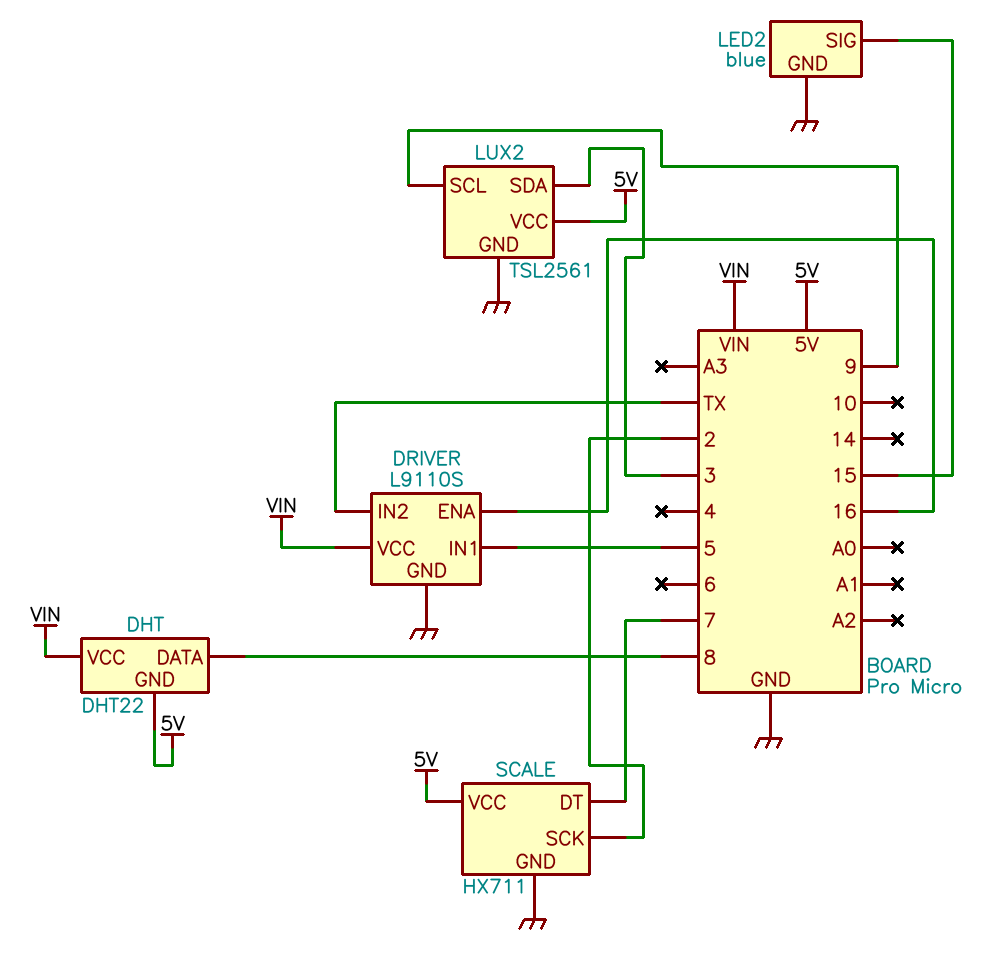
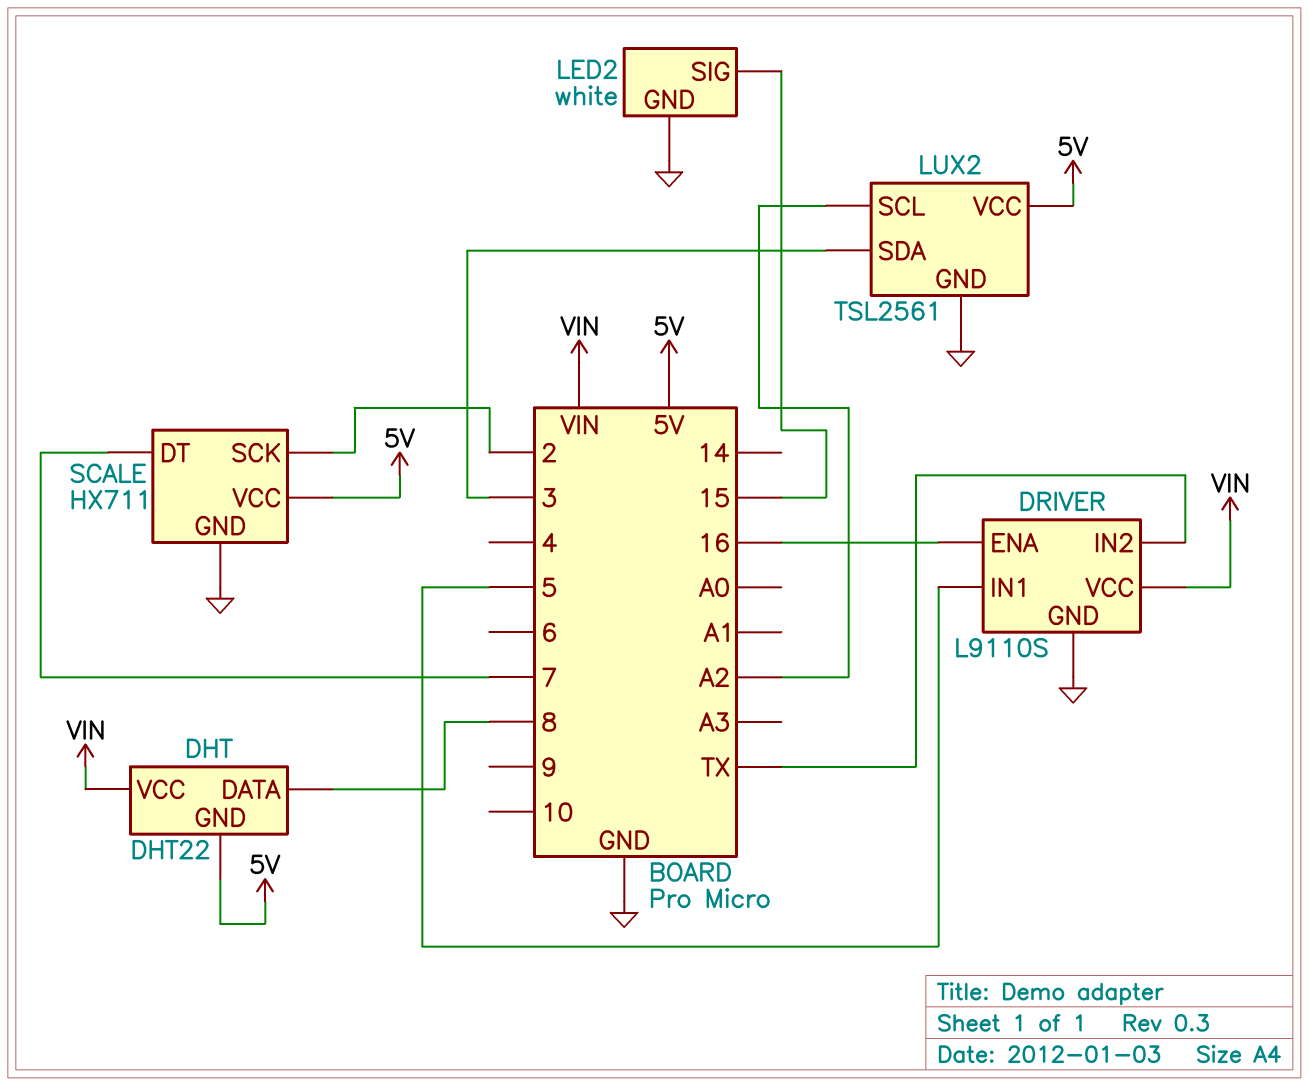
LED2: blue -> white
LUX2 pin SCL: 9 -> A2

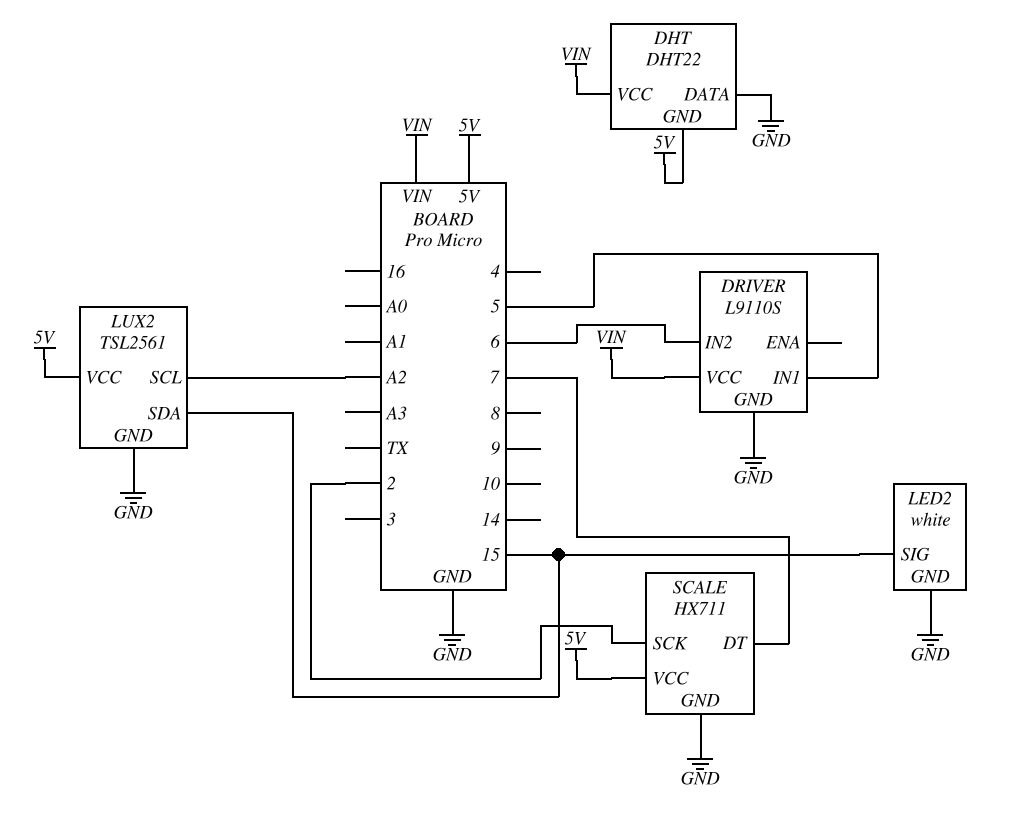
DHT pin DATA: 8 -> GND
DRIVER pin ENA: 16 -> none
DRIVER pin IN2: TX -> 6
LUX2 pin SDA: 3 -> 15

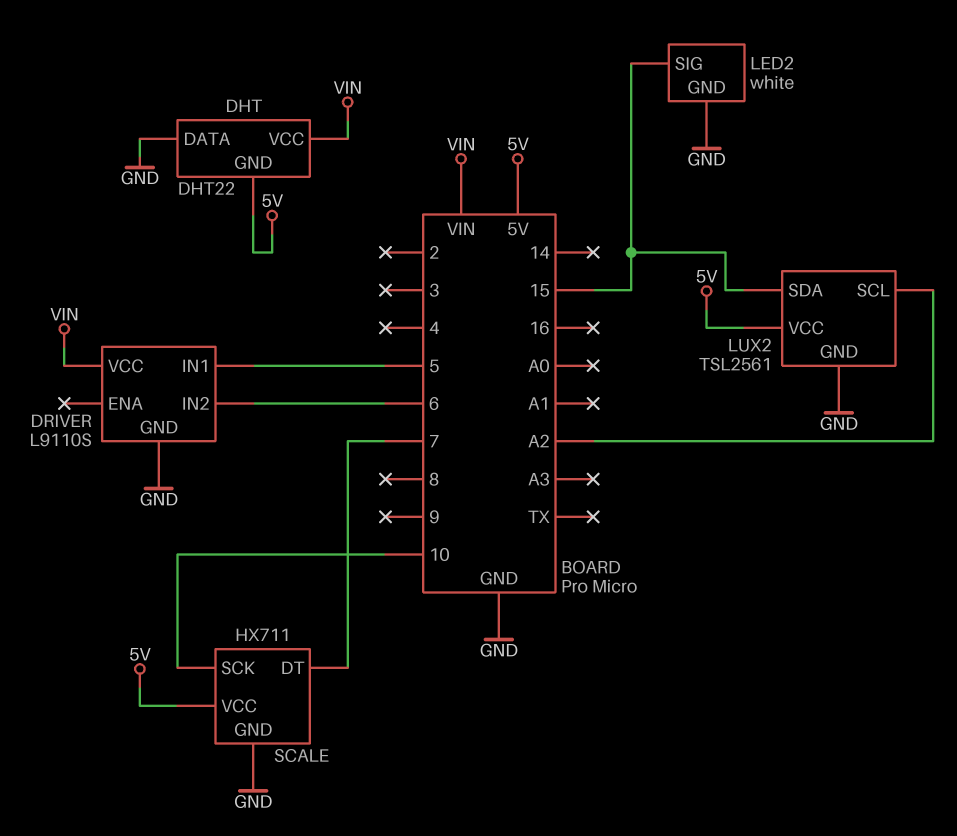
SCALE pin SCK: 2 -> 10

